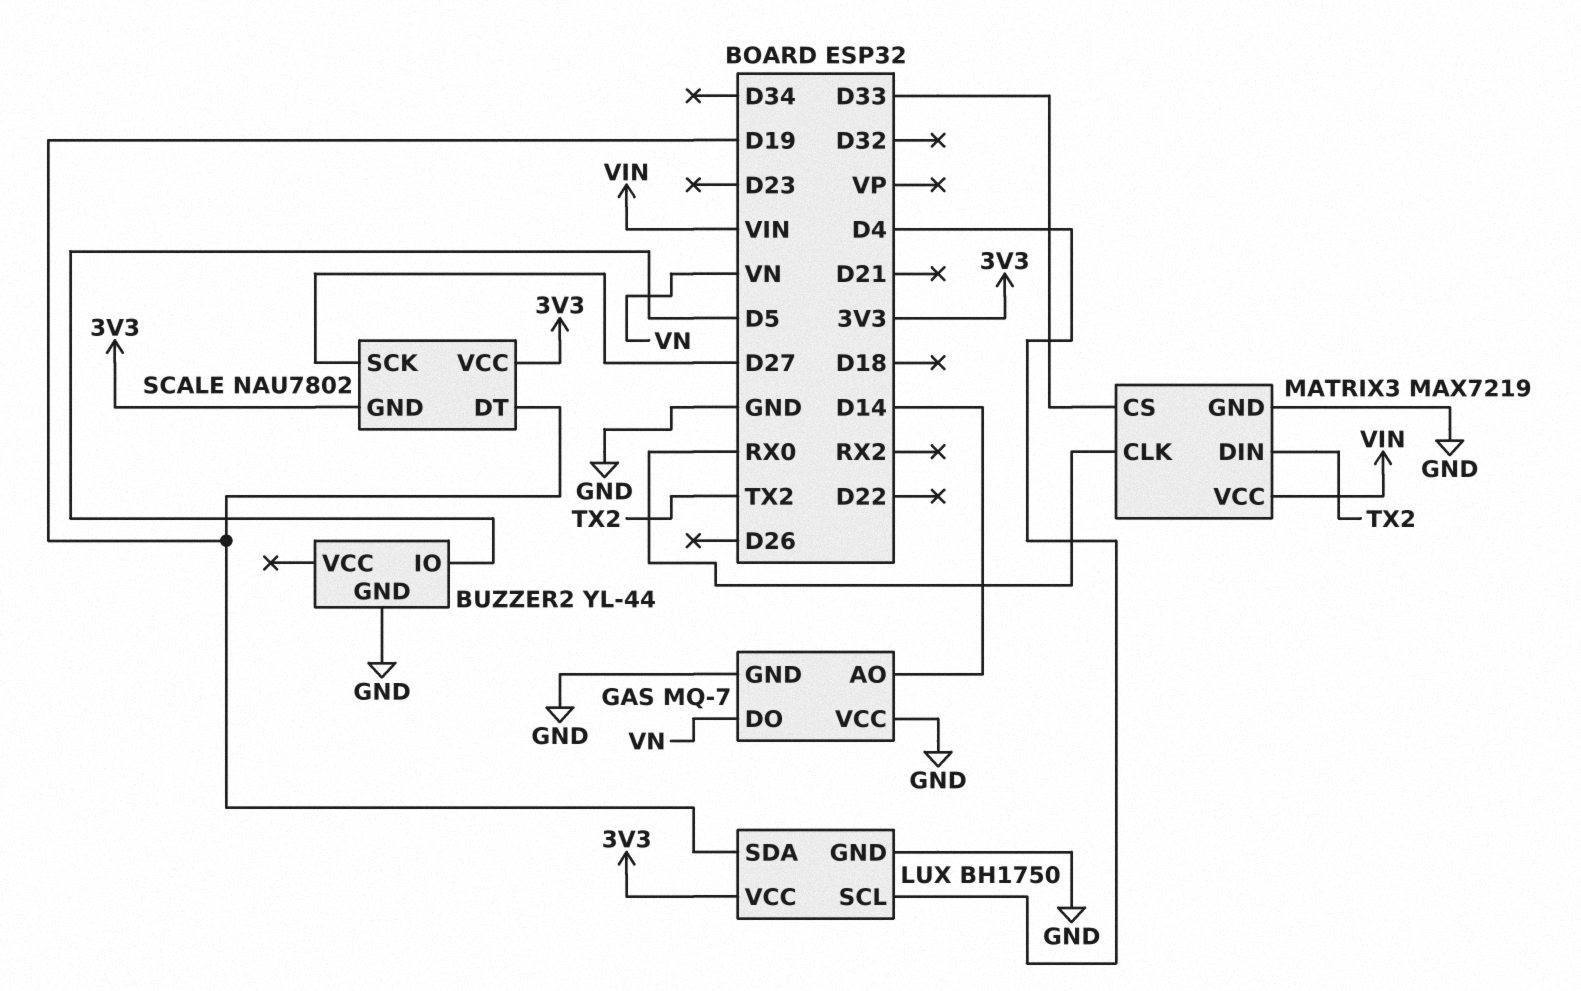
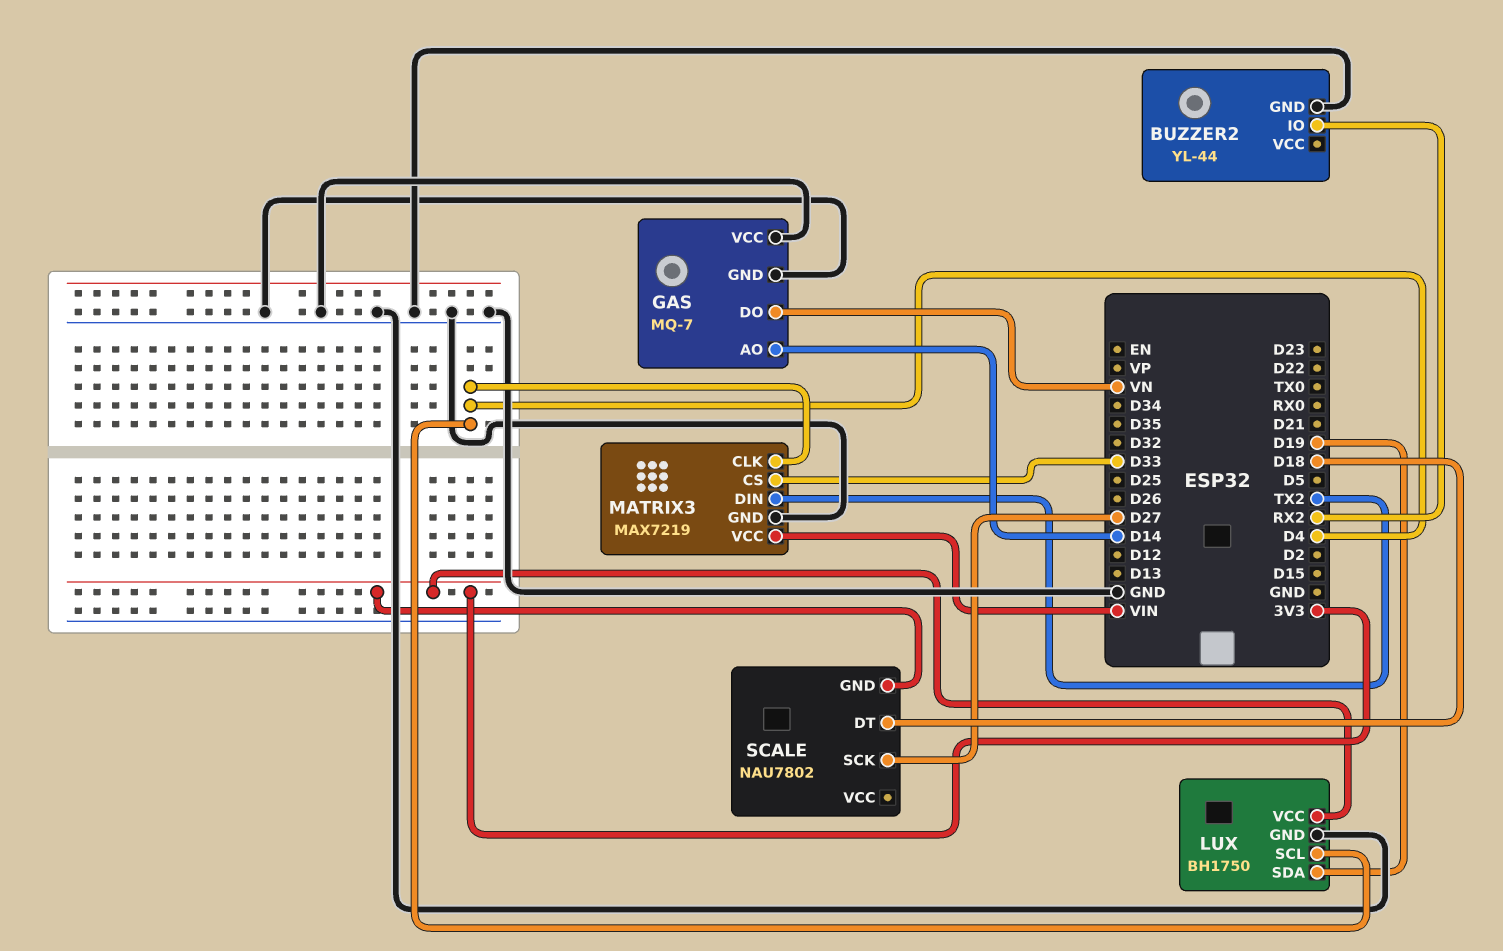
BUZZER2 pin IO: D5 -> RX2
MATRIX3 pin CLK: RX0 -> D4
SCALE pin DT: D19 -> D18
SCALE pin VCC: 3V3 -> none

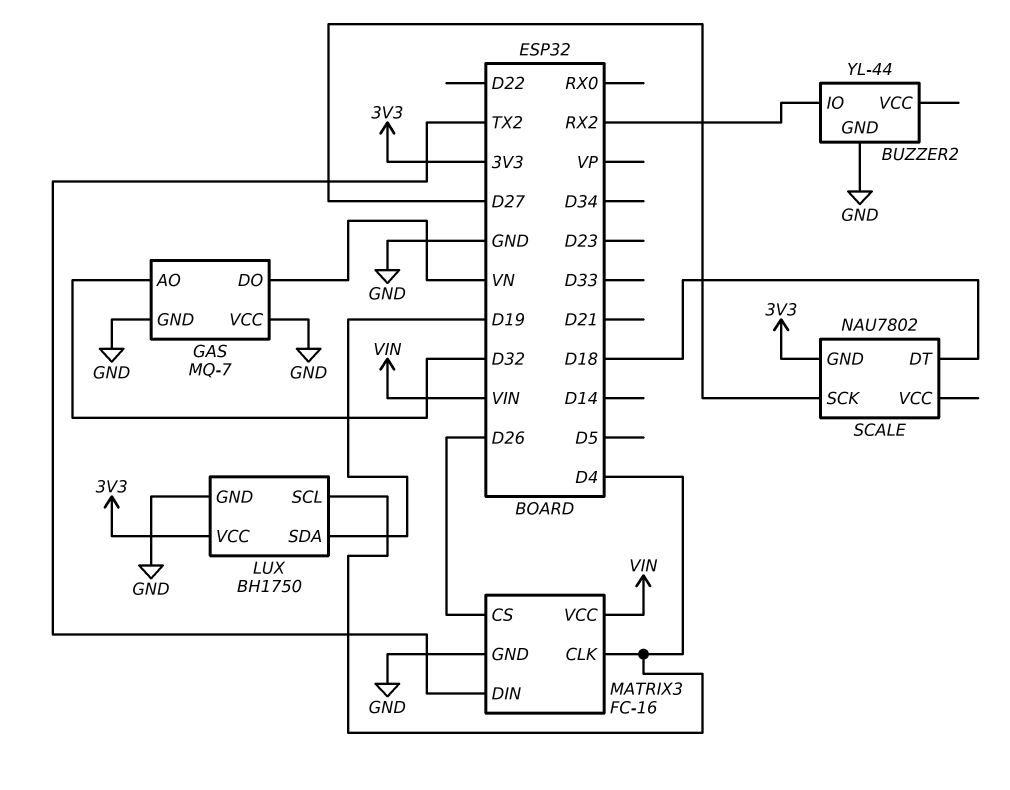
GAS pin AO: D14 -> D32
MATRIX3: MAX7219 -> FC-16
MATRIX3 pin CS: D33 -> D26

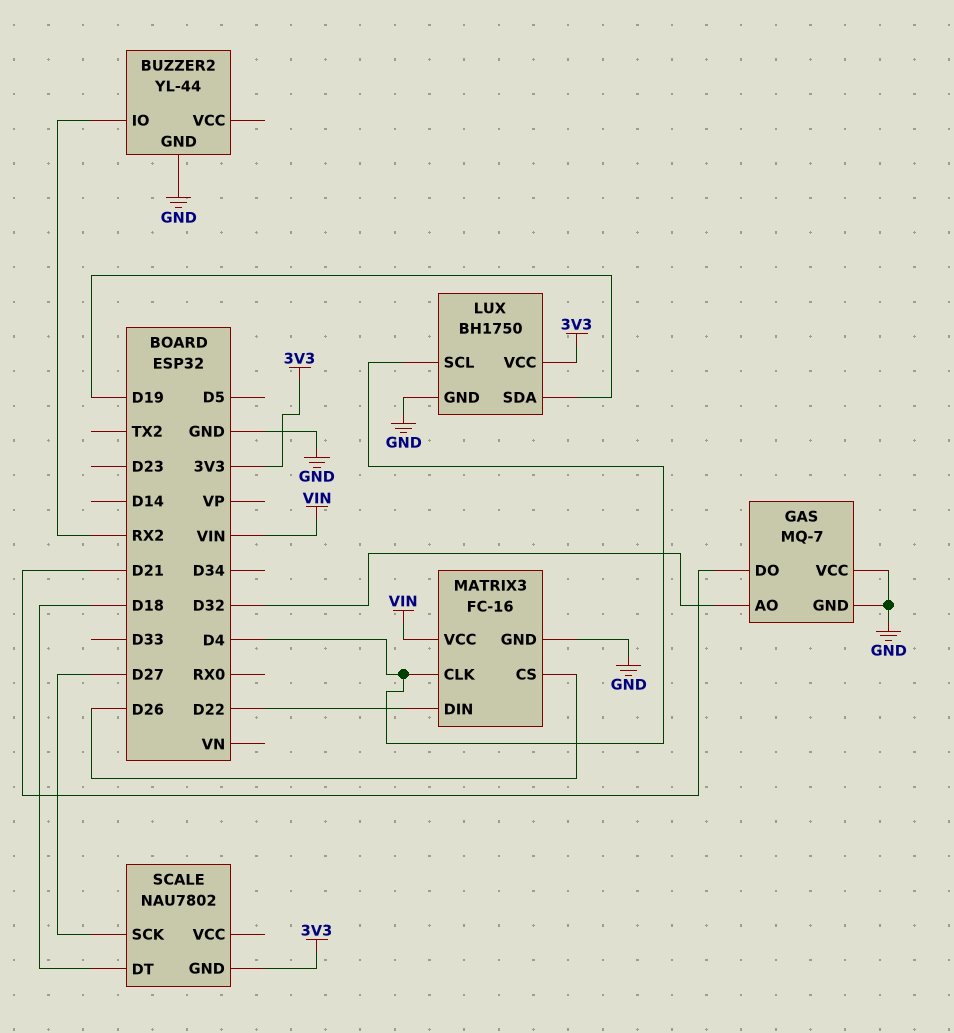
GAS pin DO: VN -> D21
MATRIX3 pin DIN: TX2 -> D22

